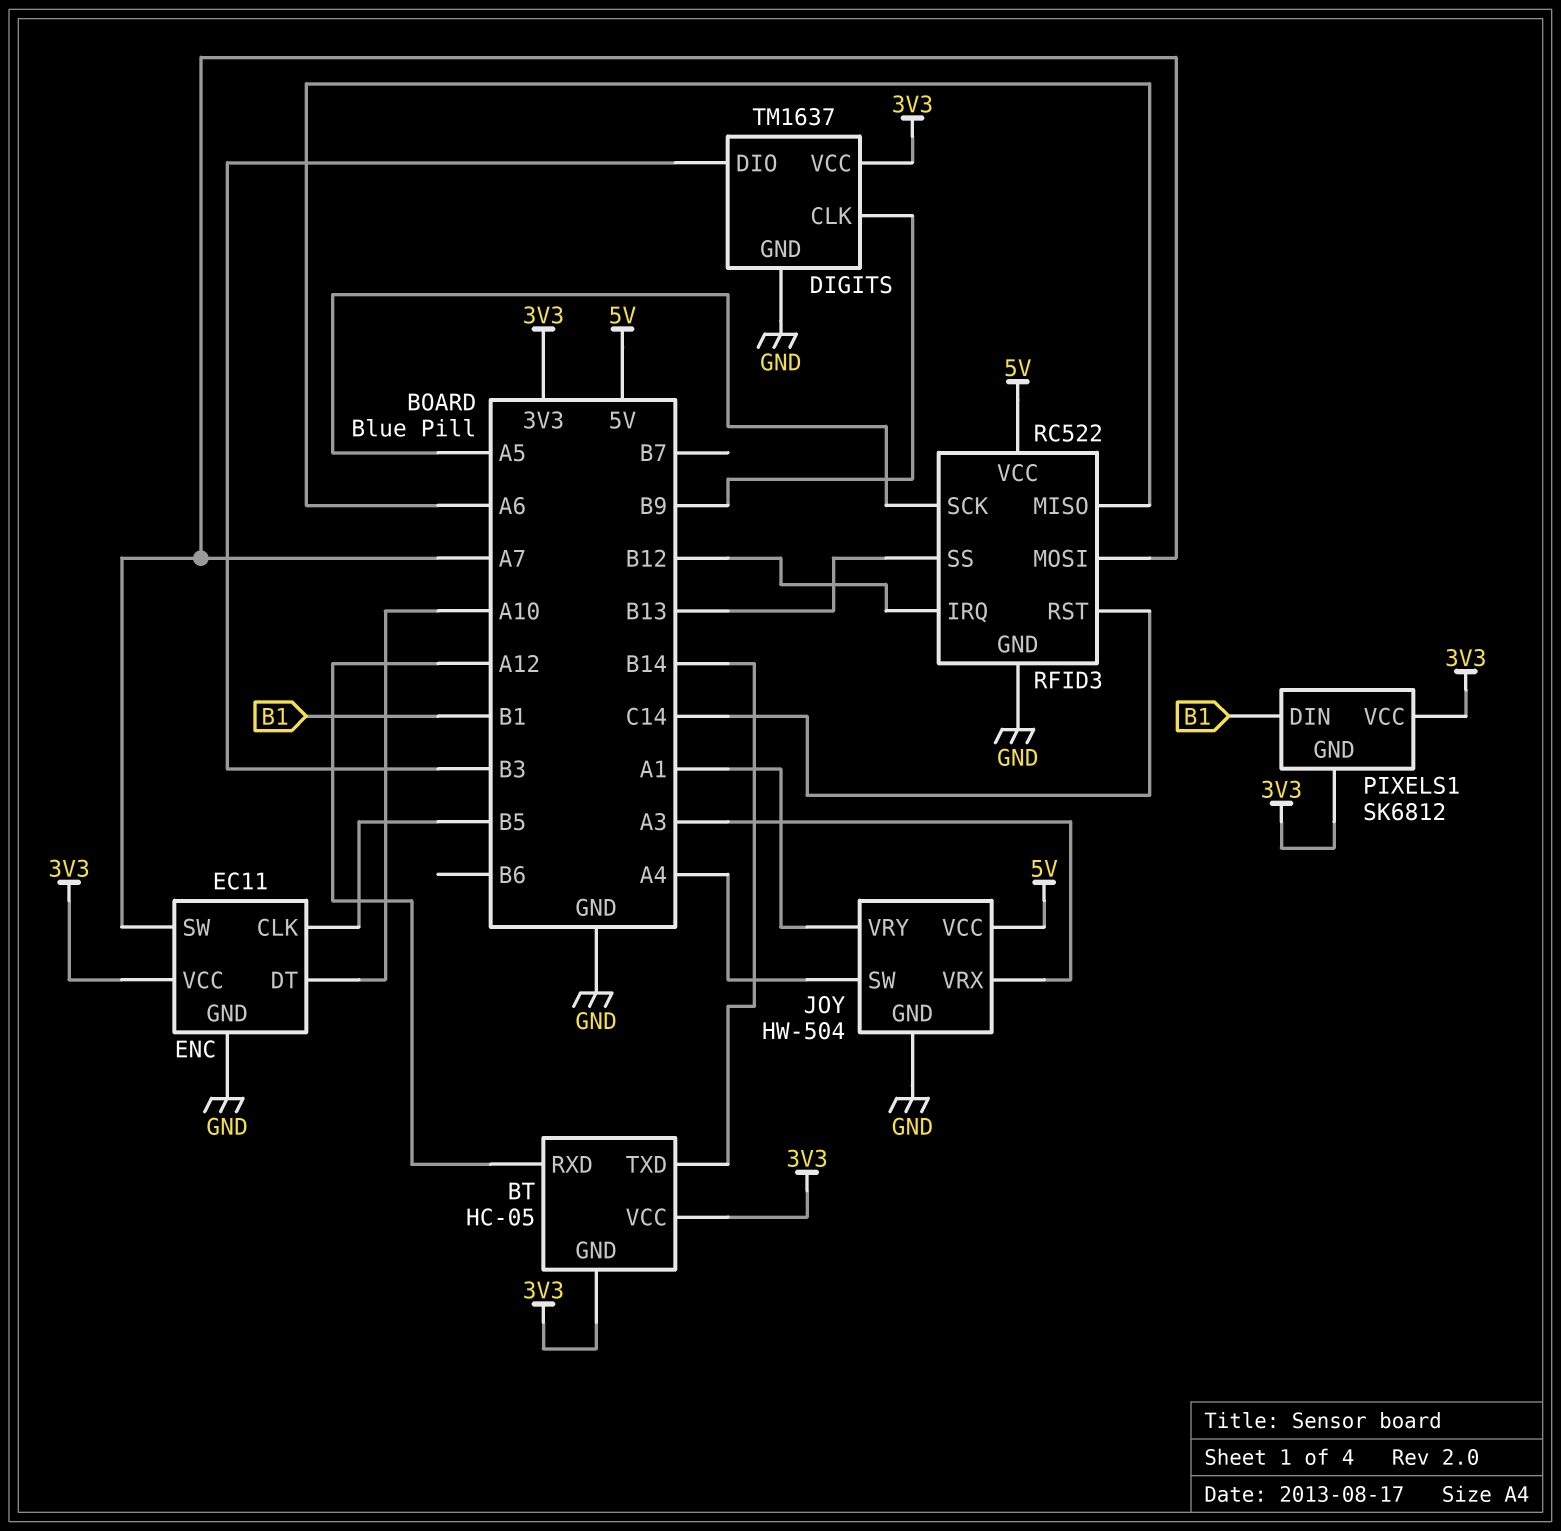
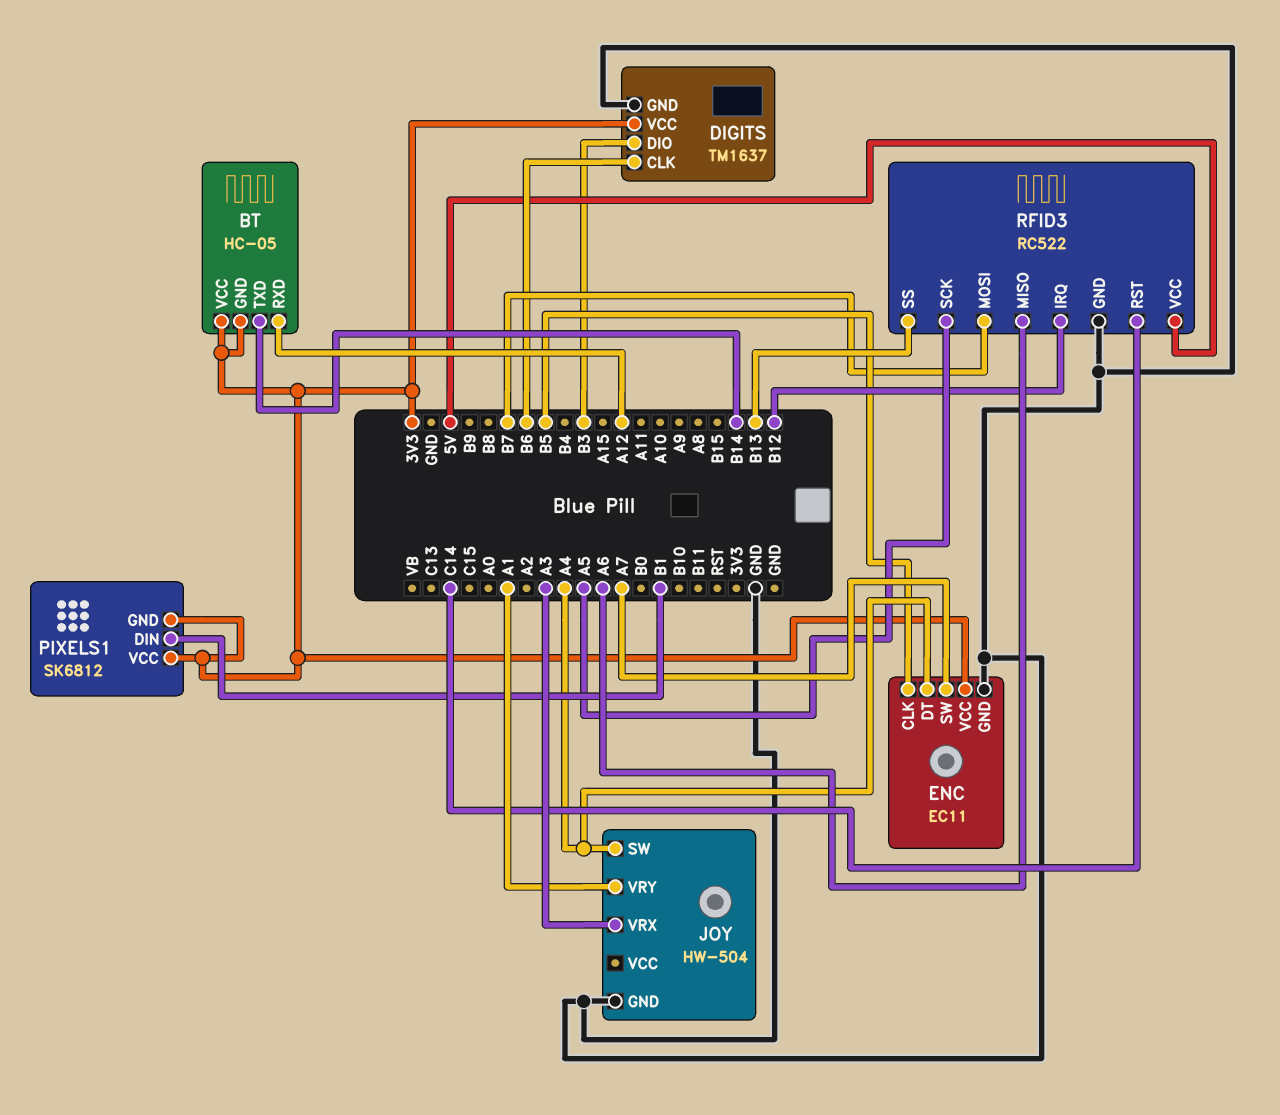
DIGITS pin CLK: B9 -> B6
ENC pin DT: A10 -> A4
JOY pin VCC: 5V -> none
RFID3 pin MOSI: A7 -> B7

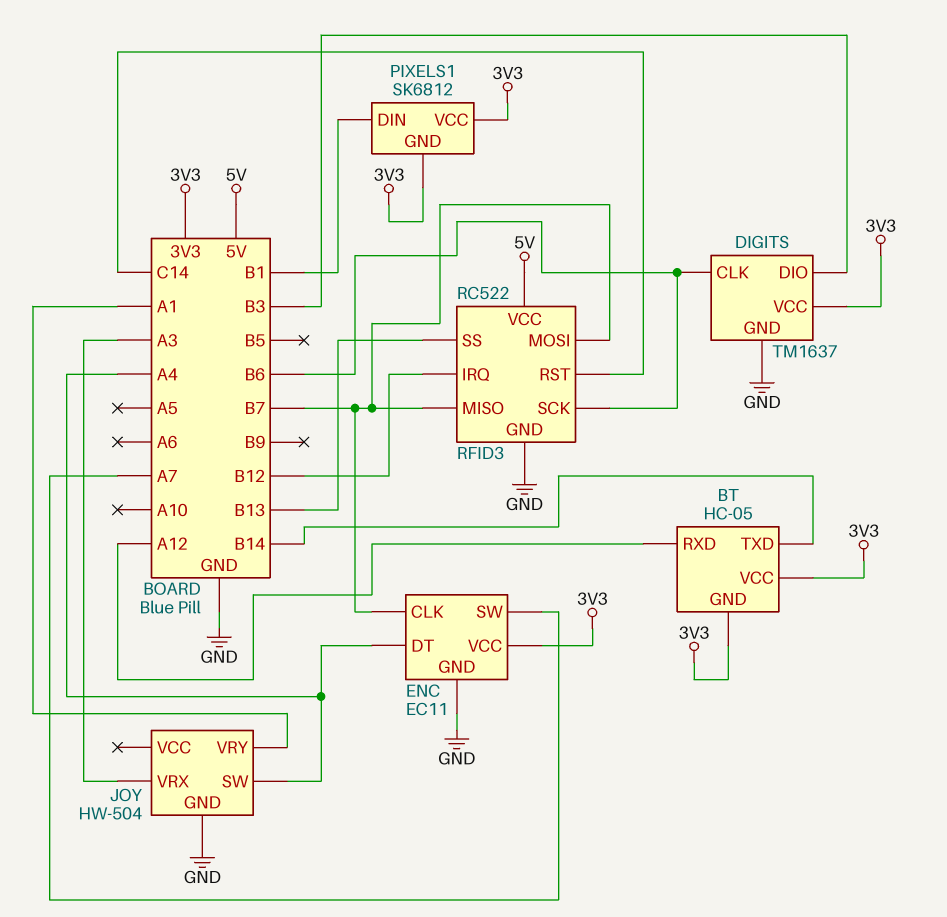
ENC pin CLK: B5 -> B7
RFID3 pin MISO: A6 -> B7
RFID3 pin SCK: A5 -> B6

